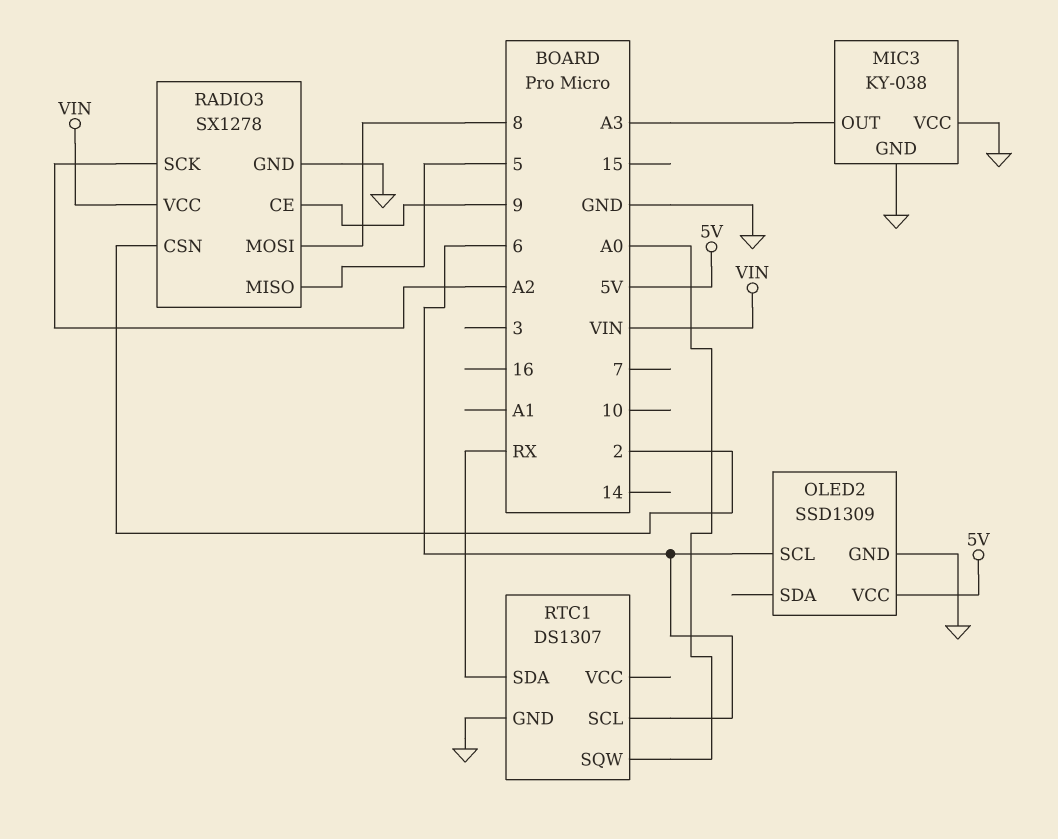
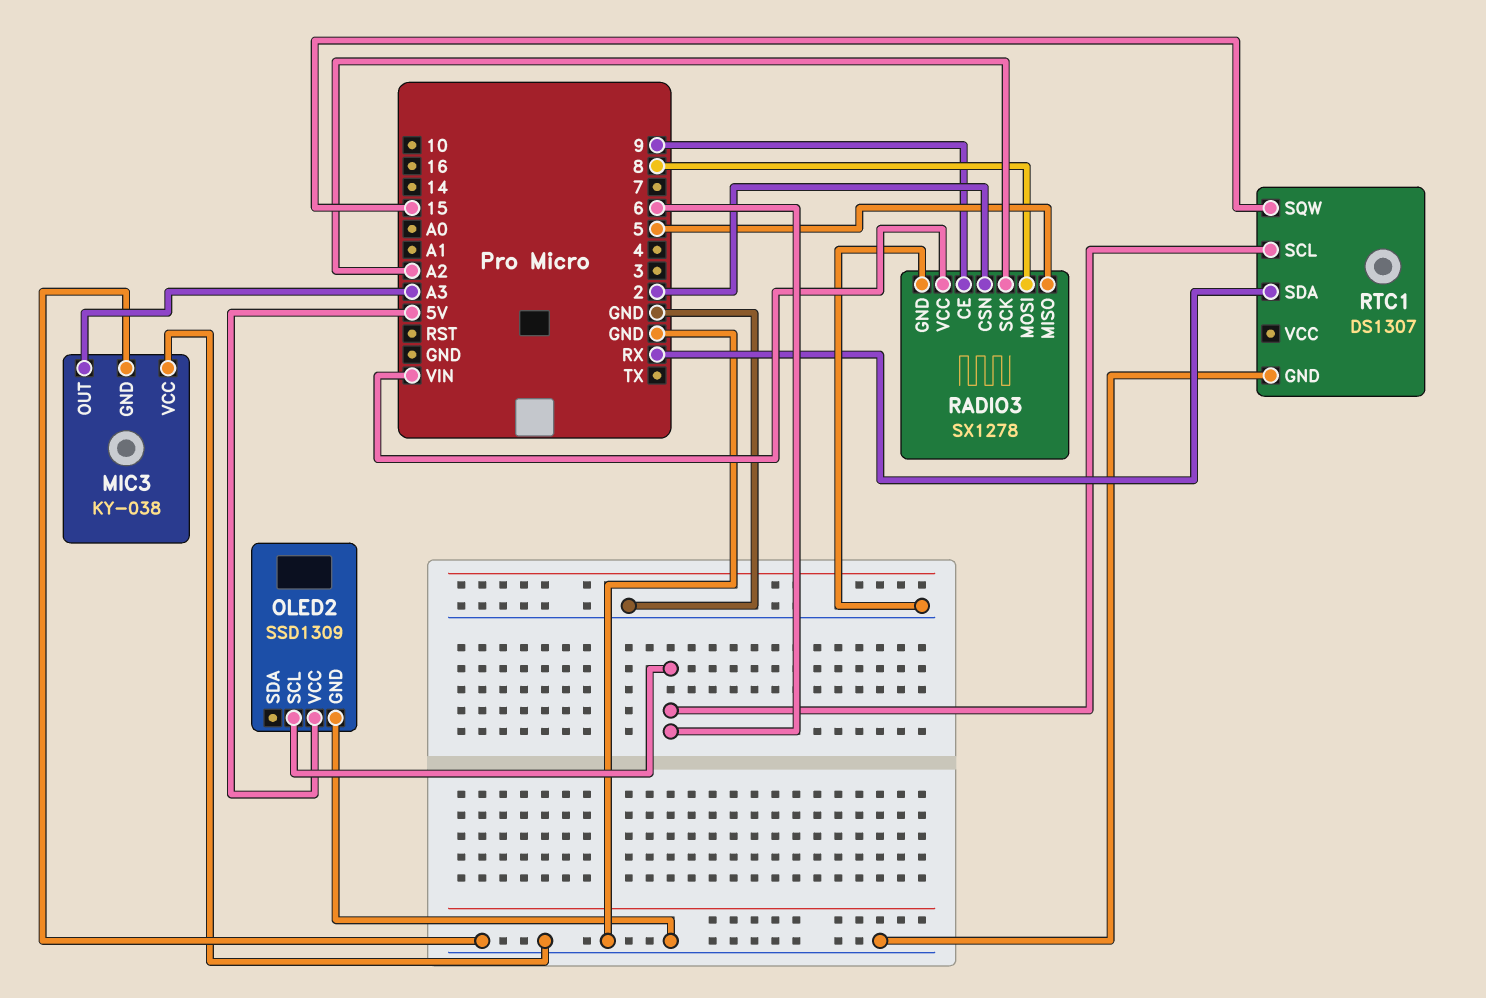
RTC1 pin SQW: A0 -> 15

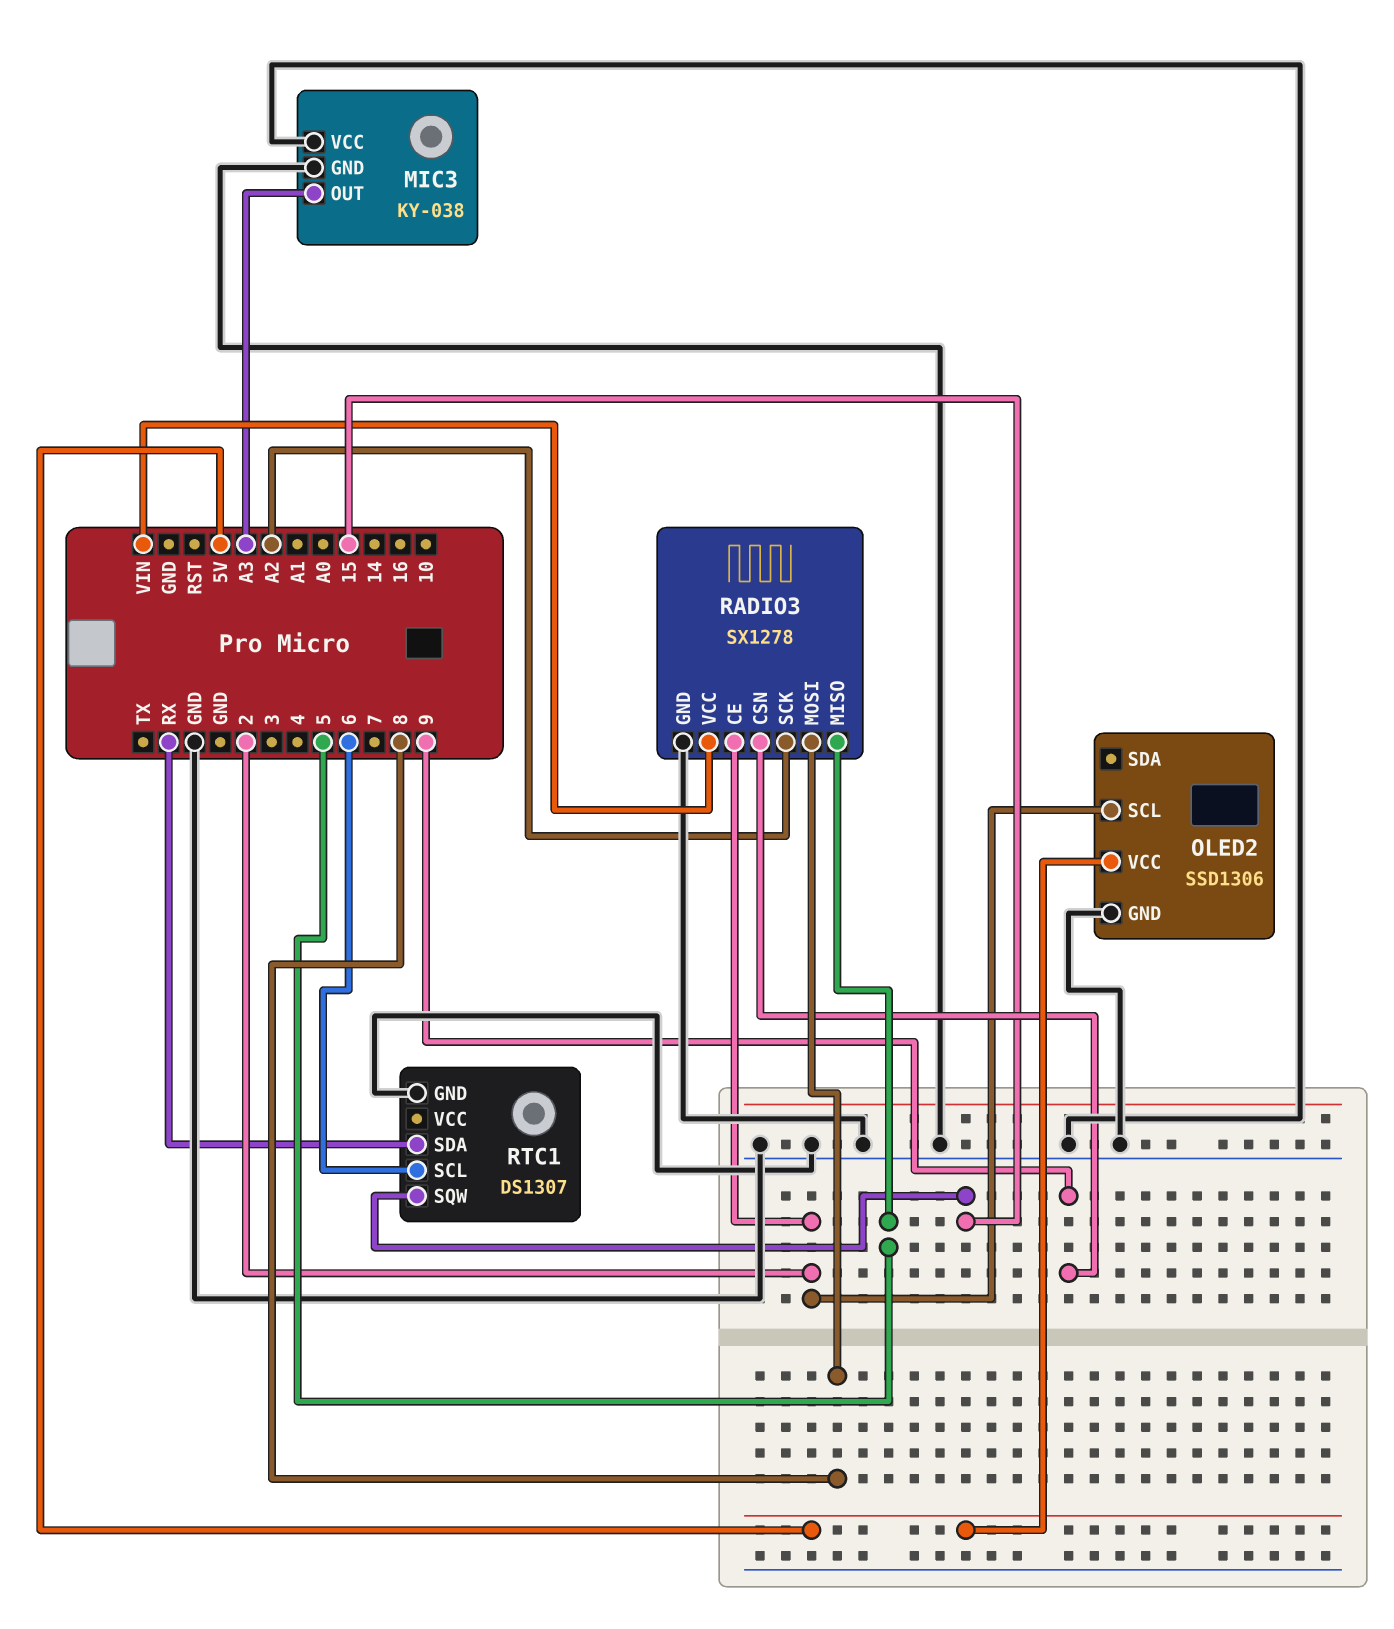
OLED2: SSD1309 -> SSD1306
OLED2 pin SCL: 6 -> 2
RADIO3 pin CE: 9 -> 2
RADIO3 pin CSN: 2 -> 9

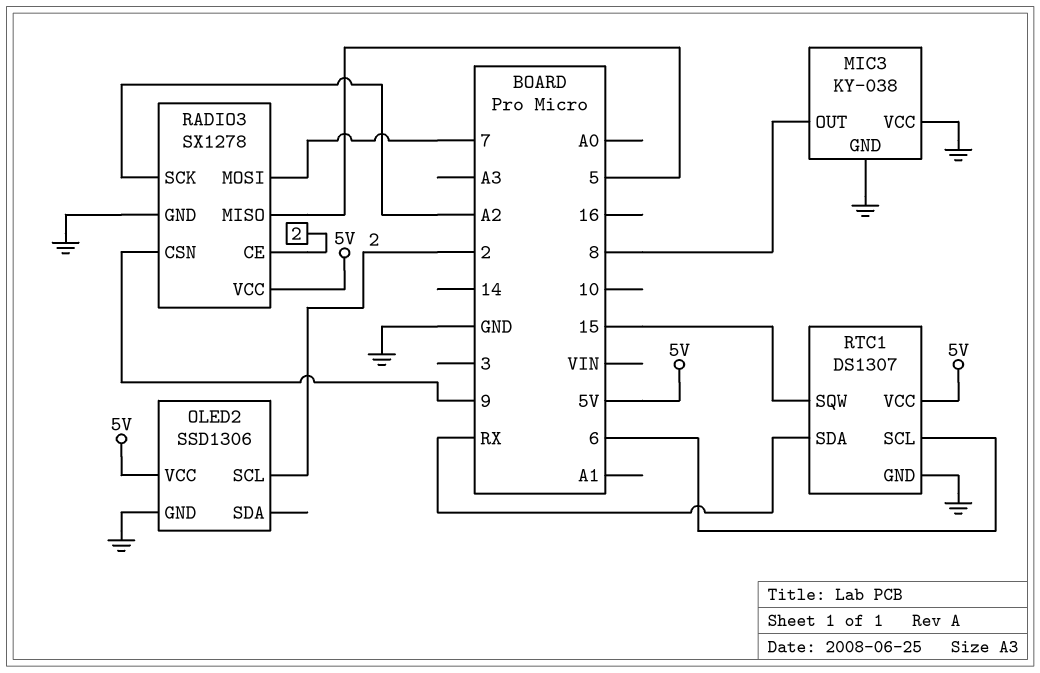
MIC3 pin OUT: A3 -> 8
RADIO3 pin MOSI: 8 -> 7
RADIO3 pin VCC: VIN -> 5V
RTC1 pin VCC: none -> 5V

